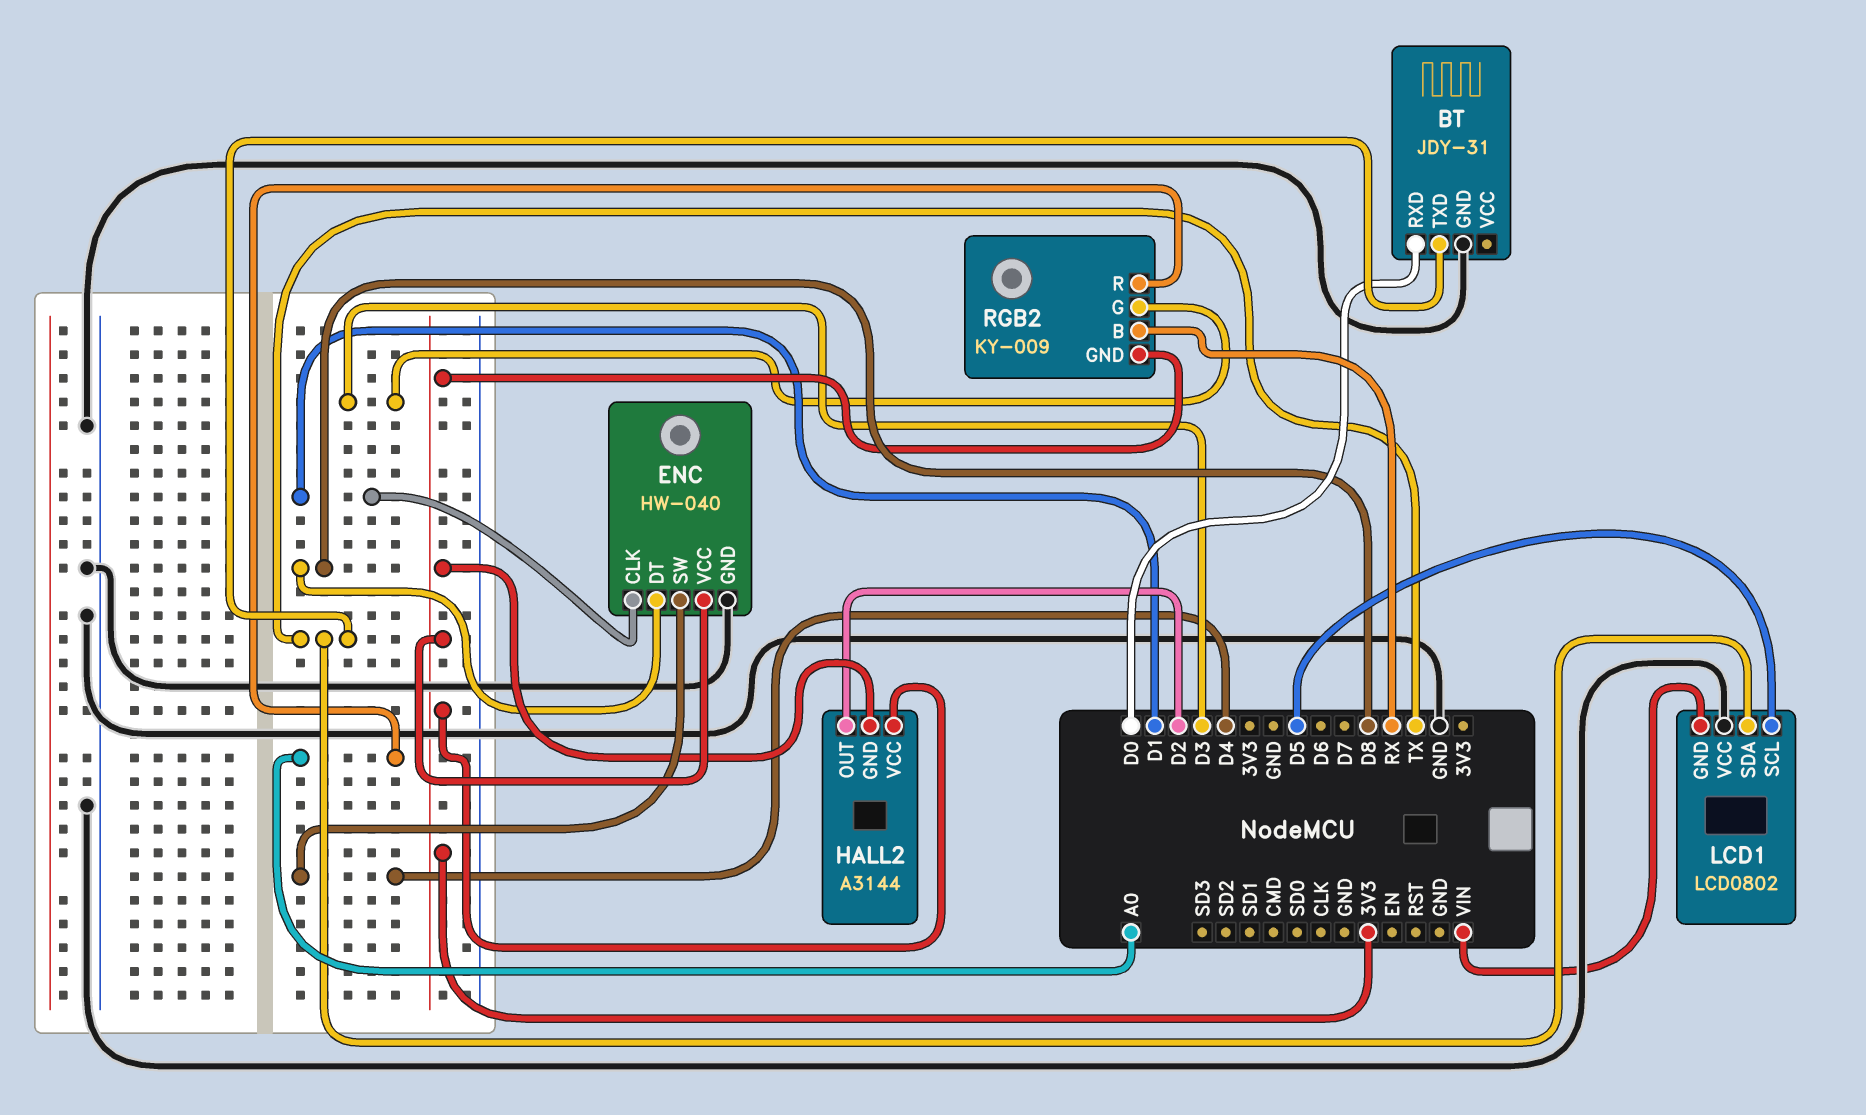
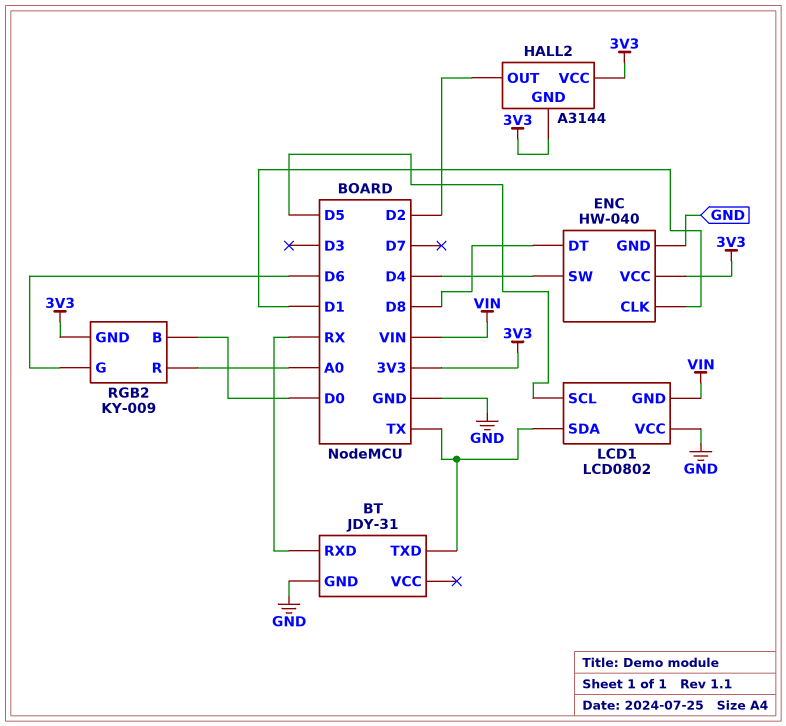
BT pin RXD: D0 -> RX
RGB2 pin B: RX -> D0
RGB2 pin G: D3 -> D6

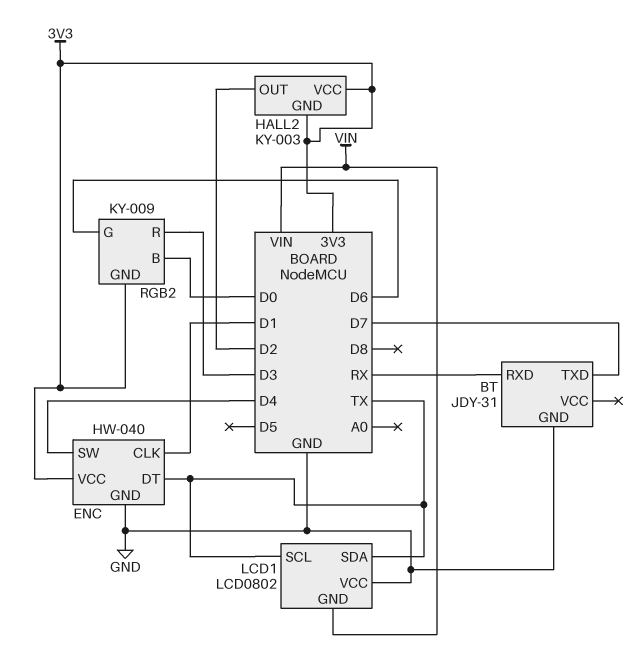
BT pin TXD: TX -> D7
ENC pin DT: D8 -> TX
HALL2: A3144 -> KY-003
LCD1 pin SCL: D5 -> TX
RGB2 pin R: A0 -> D3

